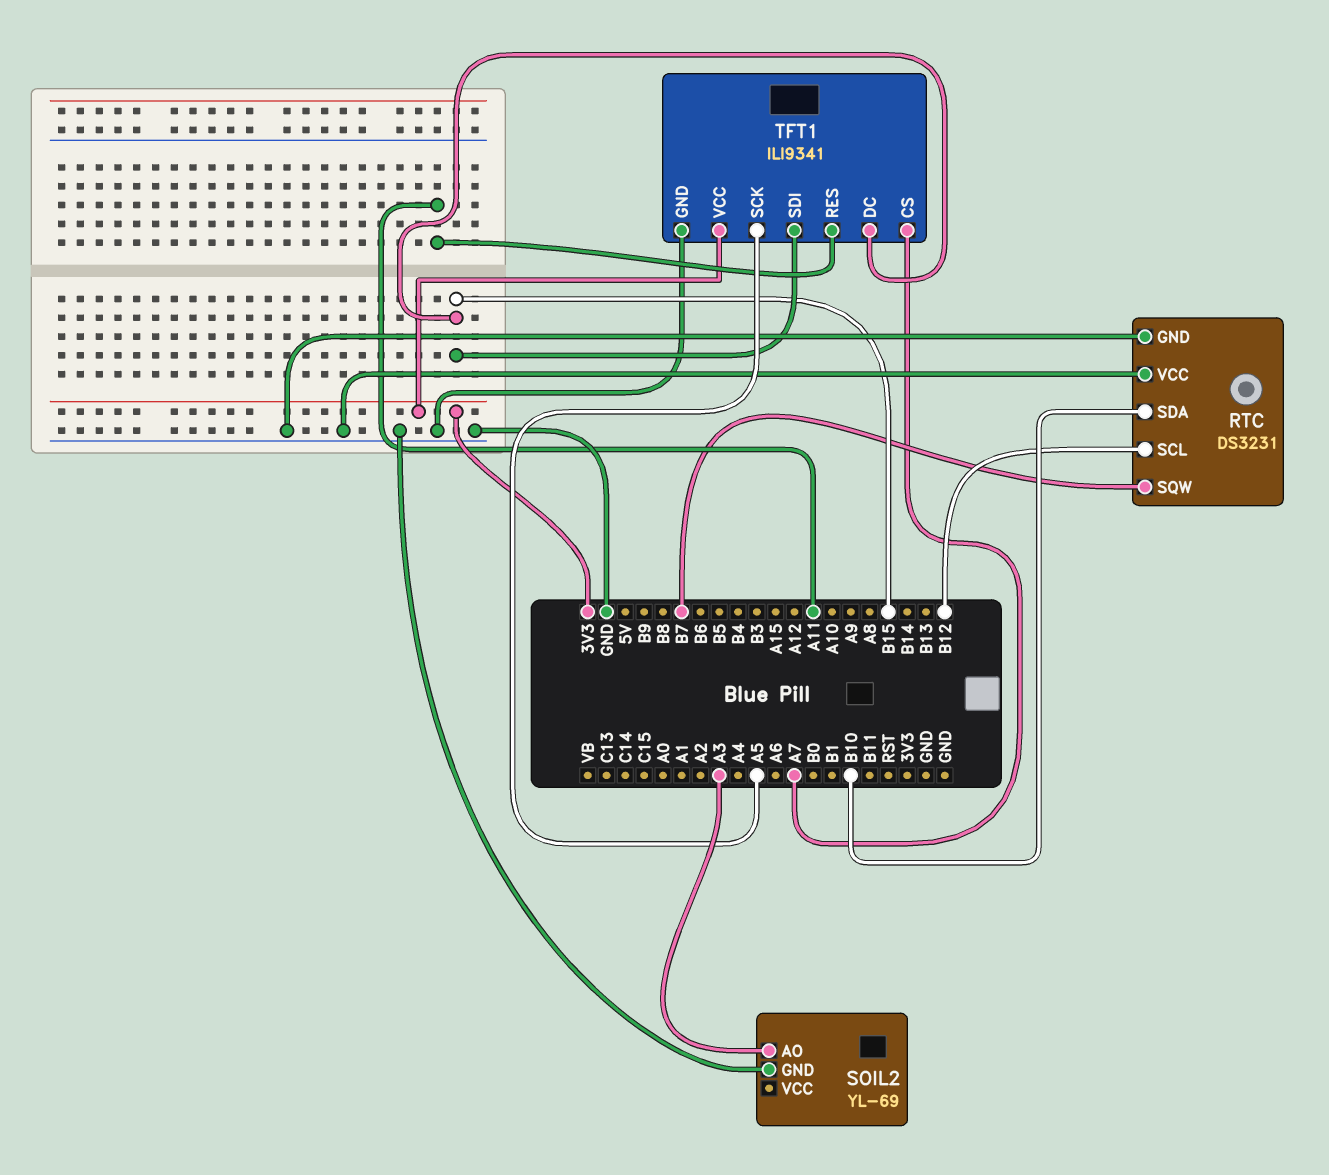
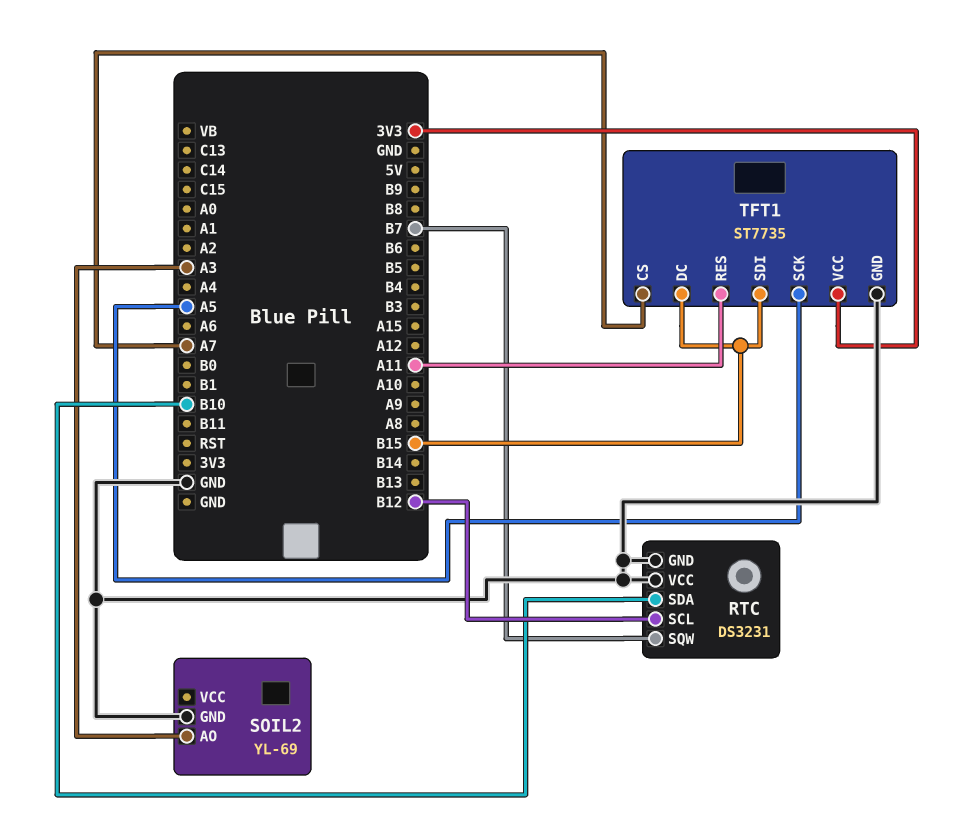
TFT1: ILI9341 -> ST7735

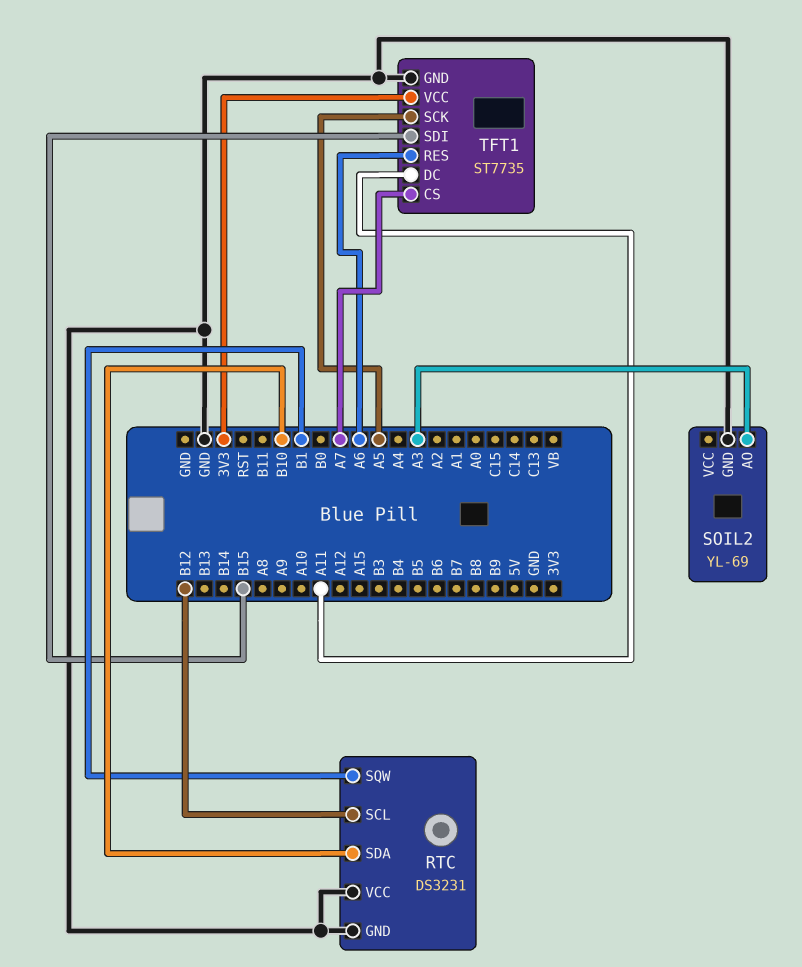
RTC pin SQW: B7 -> B1
TFT1 pin DC: B15 -> A11
TFT1 pin RES: A11 -> A6

